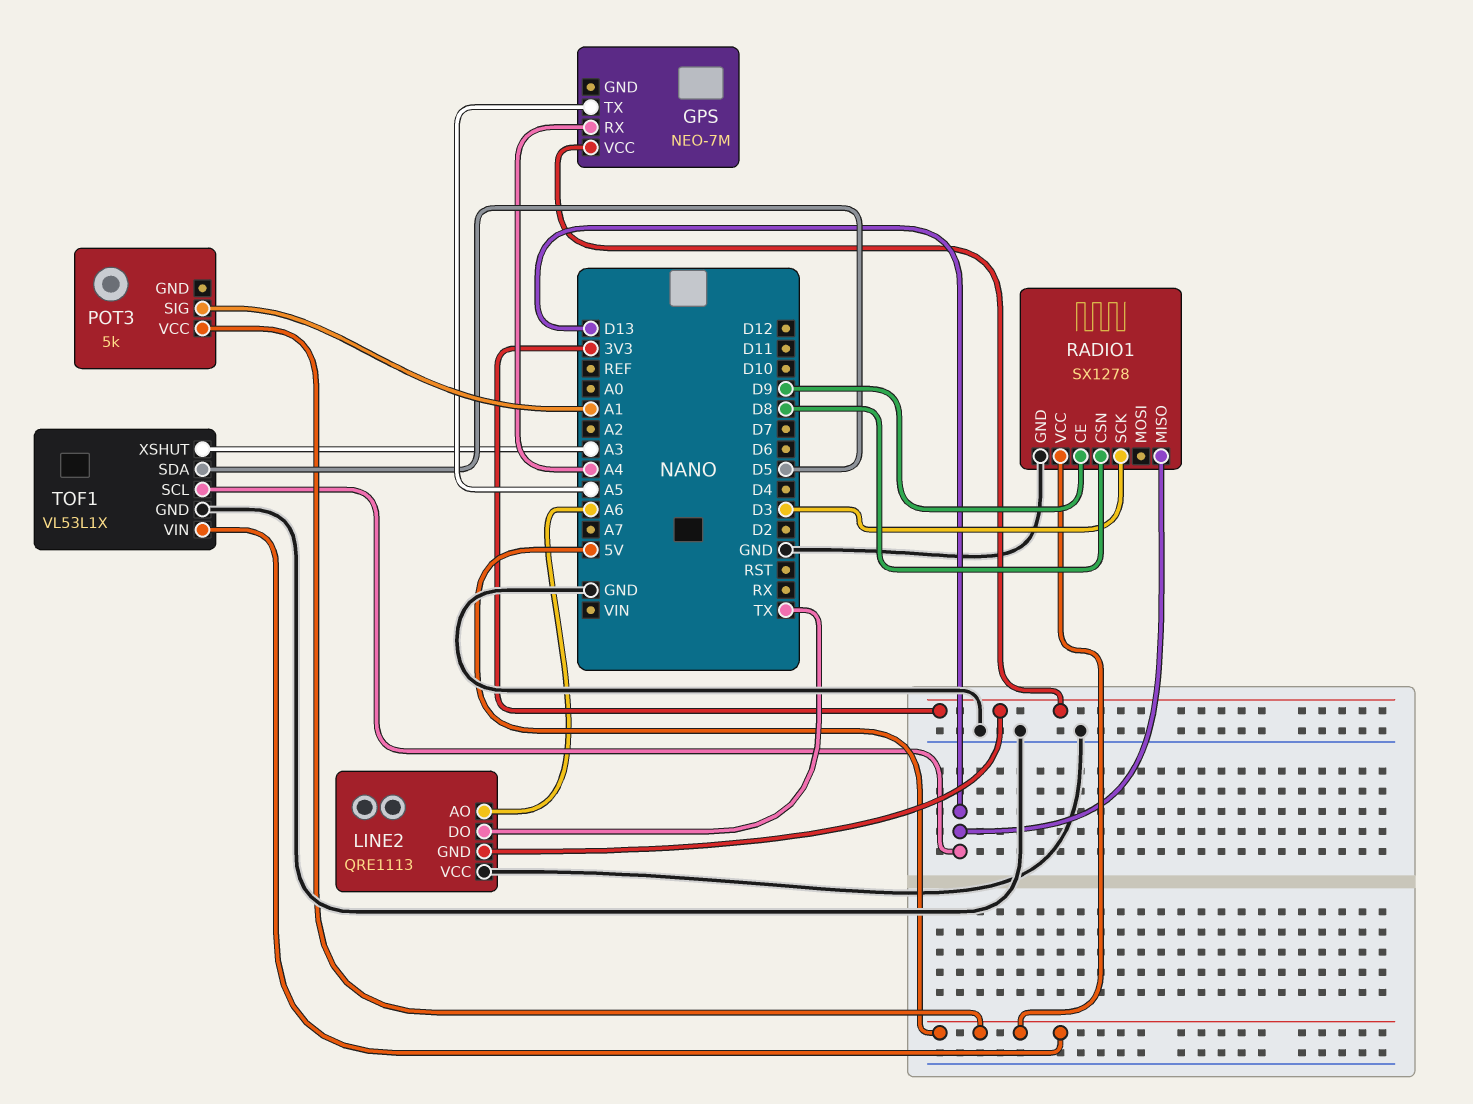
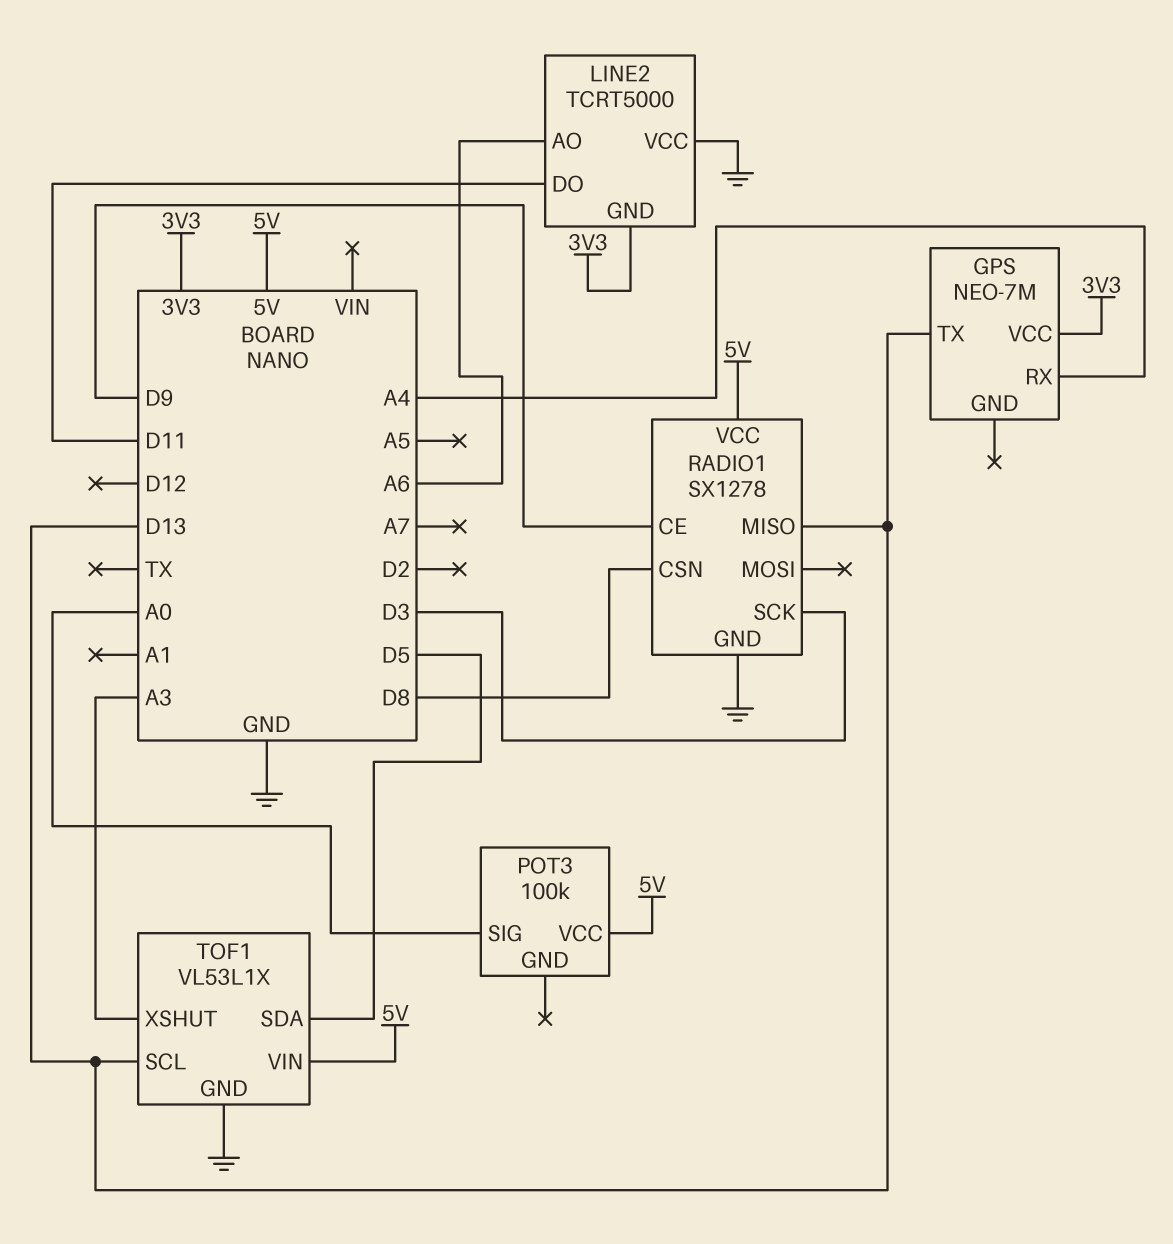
GPS pin TX: A5 -> D13
LINE2: QRE1113 -> TCRT5000
LINE2 pin DO: TX -> D11
POT3: 5k -> 100k
POT3 pin SIG: A1 -> A0

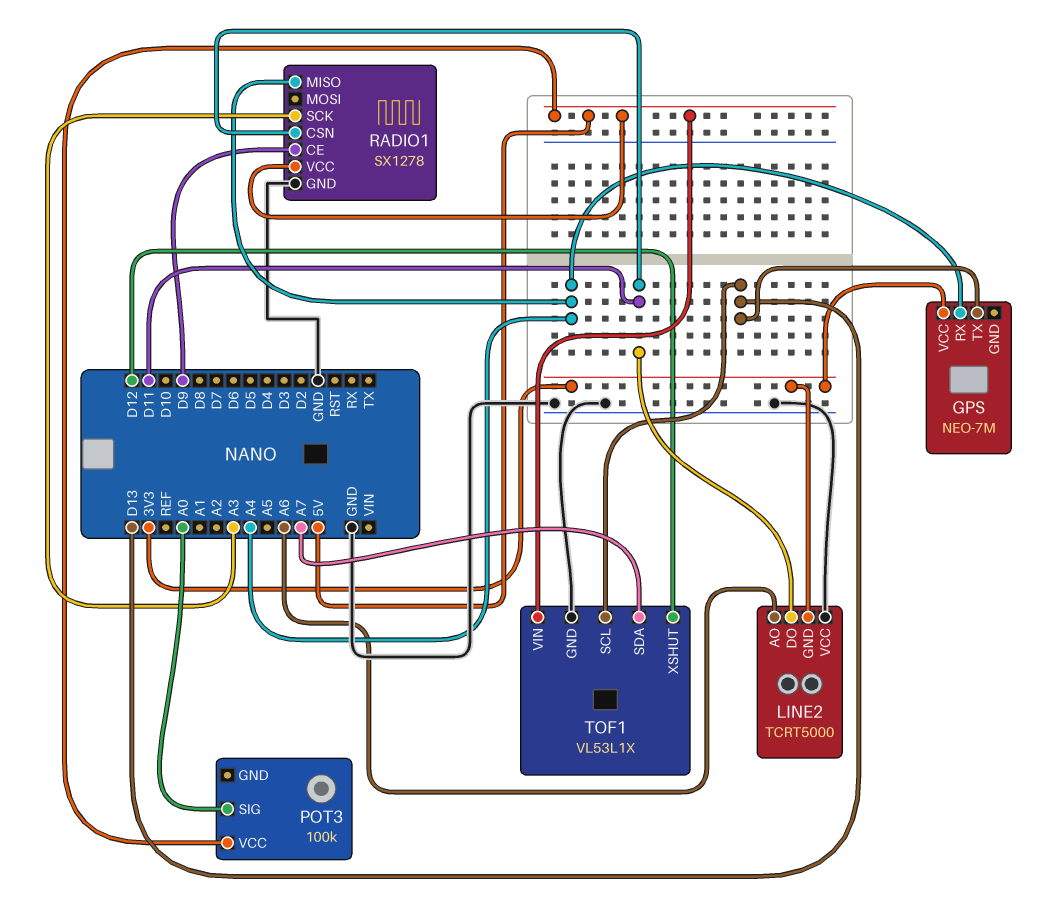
RADIO1 pin CSN: D8 -> D11
RADIO1 pin MISO: D13 -> A4
RADIO1 pin SCK: D3 -> A3
TOF1 pin SDA: D5 -> A7
TOF1 pin XSHUT: A3 -> D12

